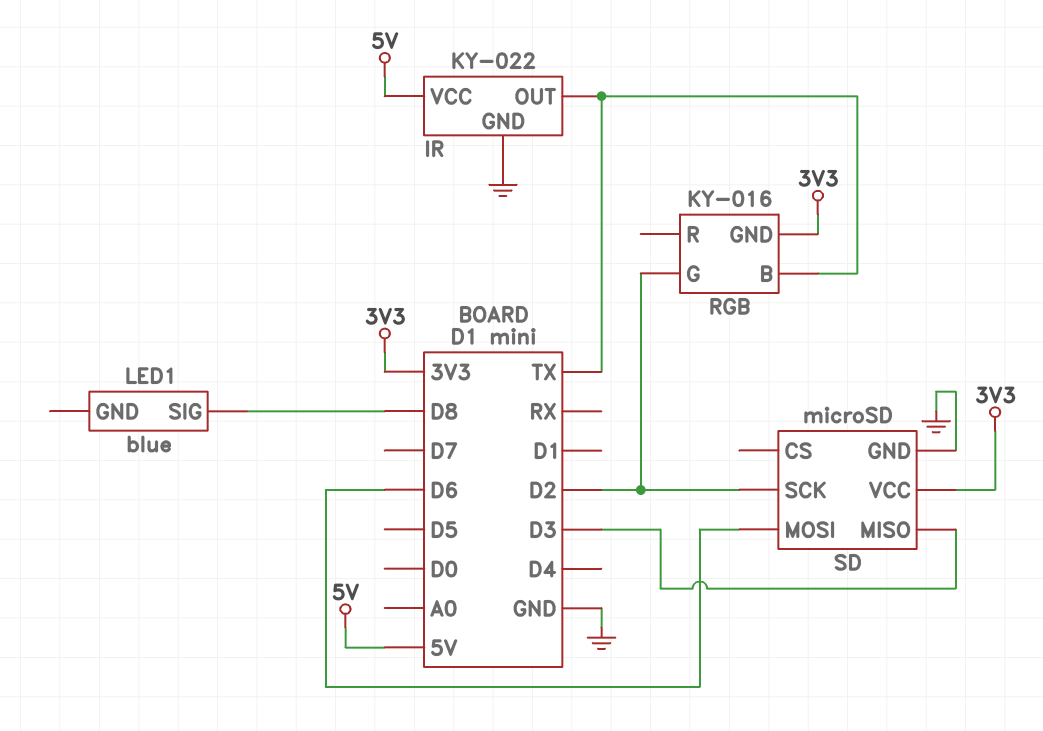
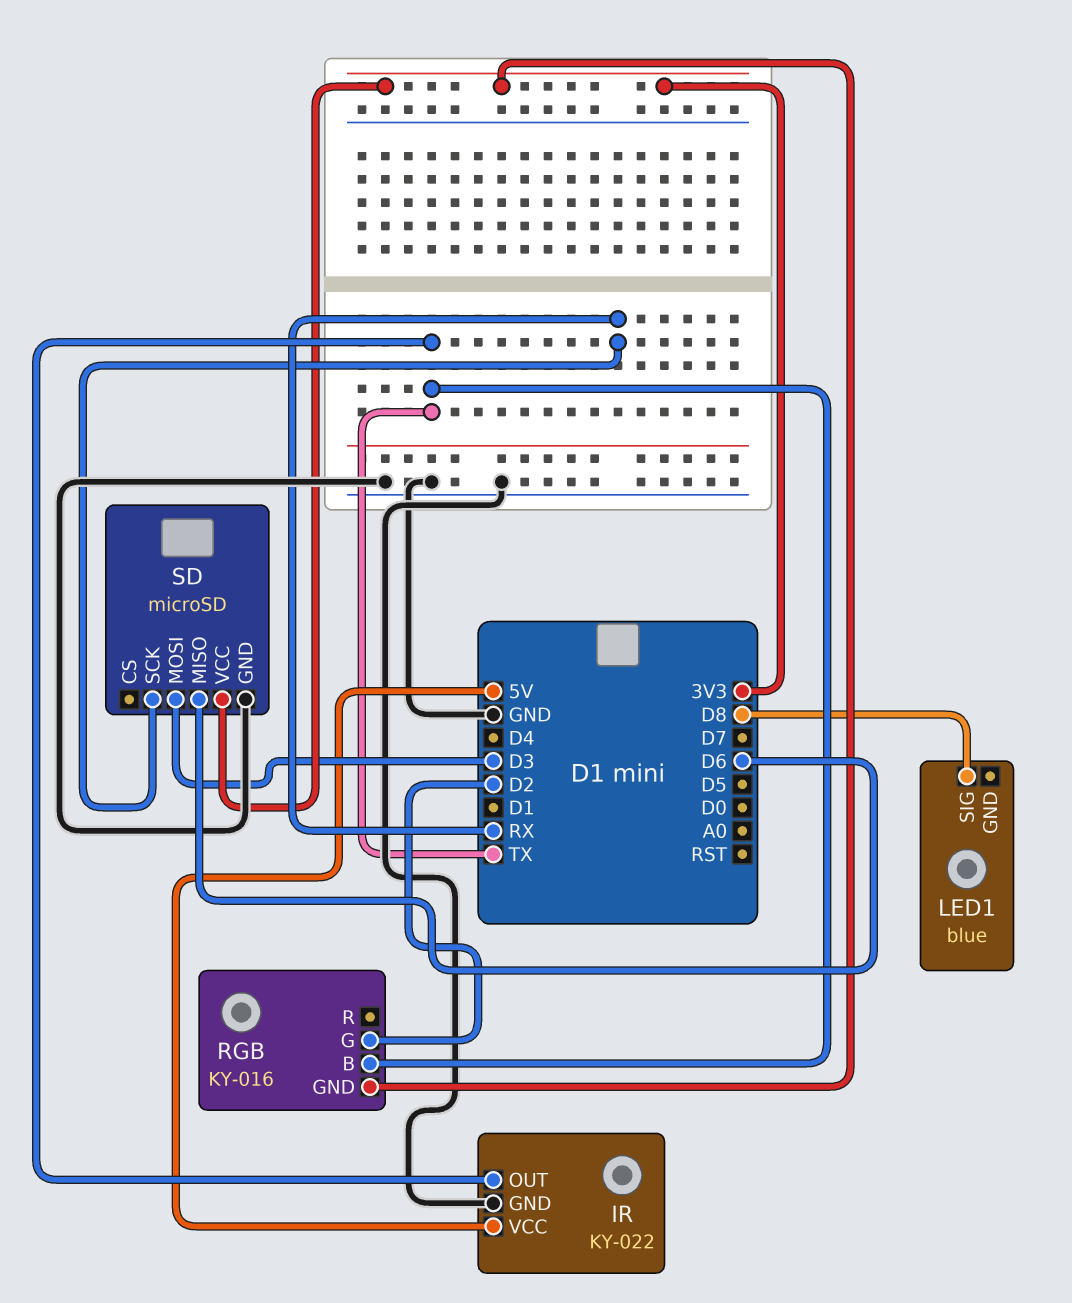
SD pin MISO: D3 -> D6
SD pin MOSI: D6 -> D3
SD pin SCK: D2 -> RX

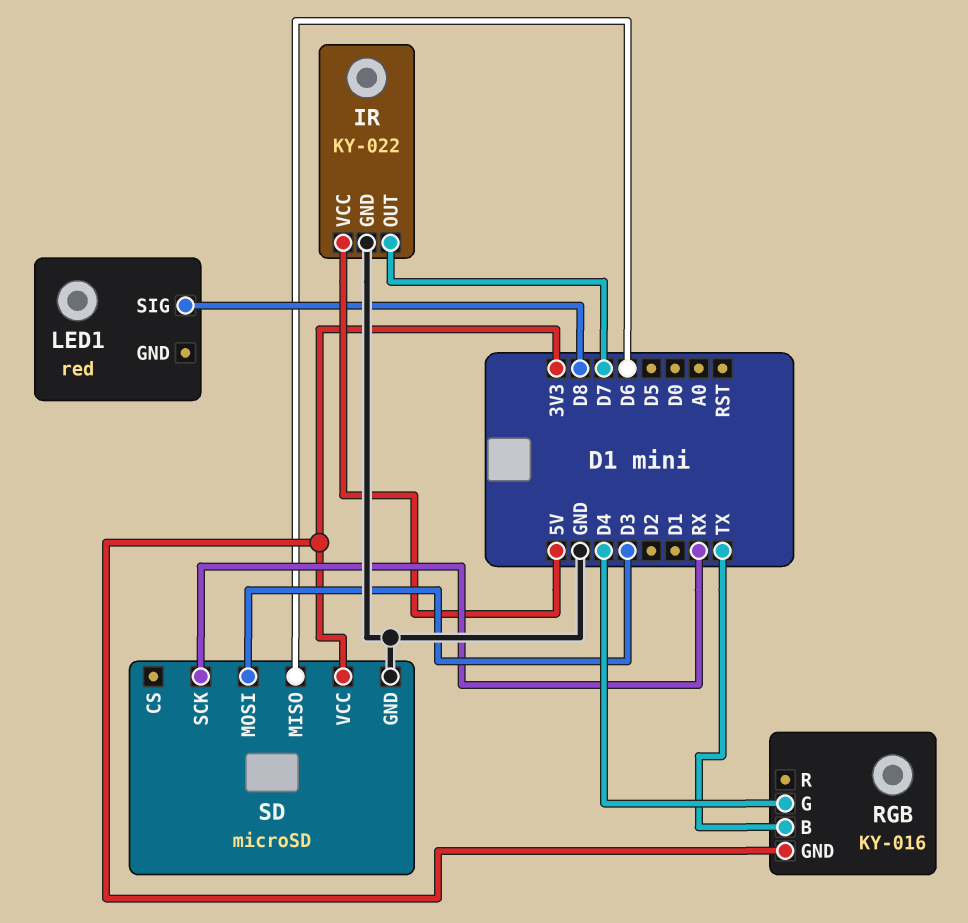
IR pin OUT: TX -> D7
LED1: blue -> red
RGB pin G: D2 -> D4

